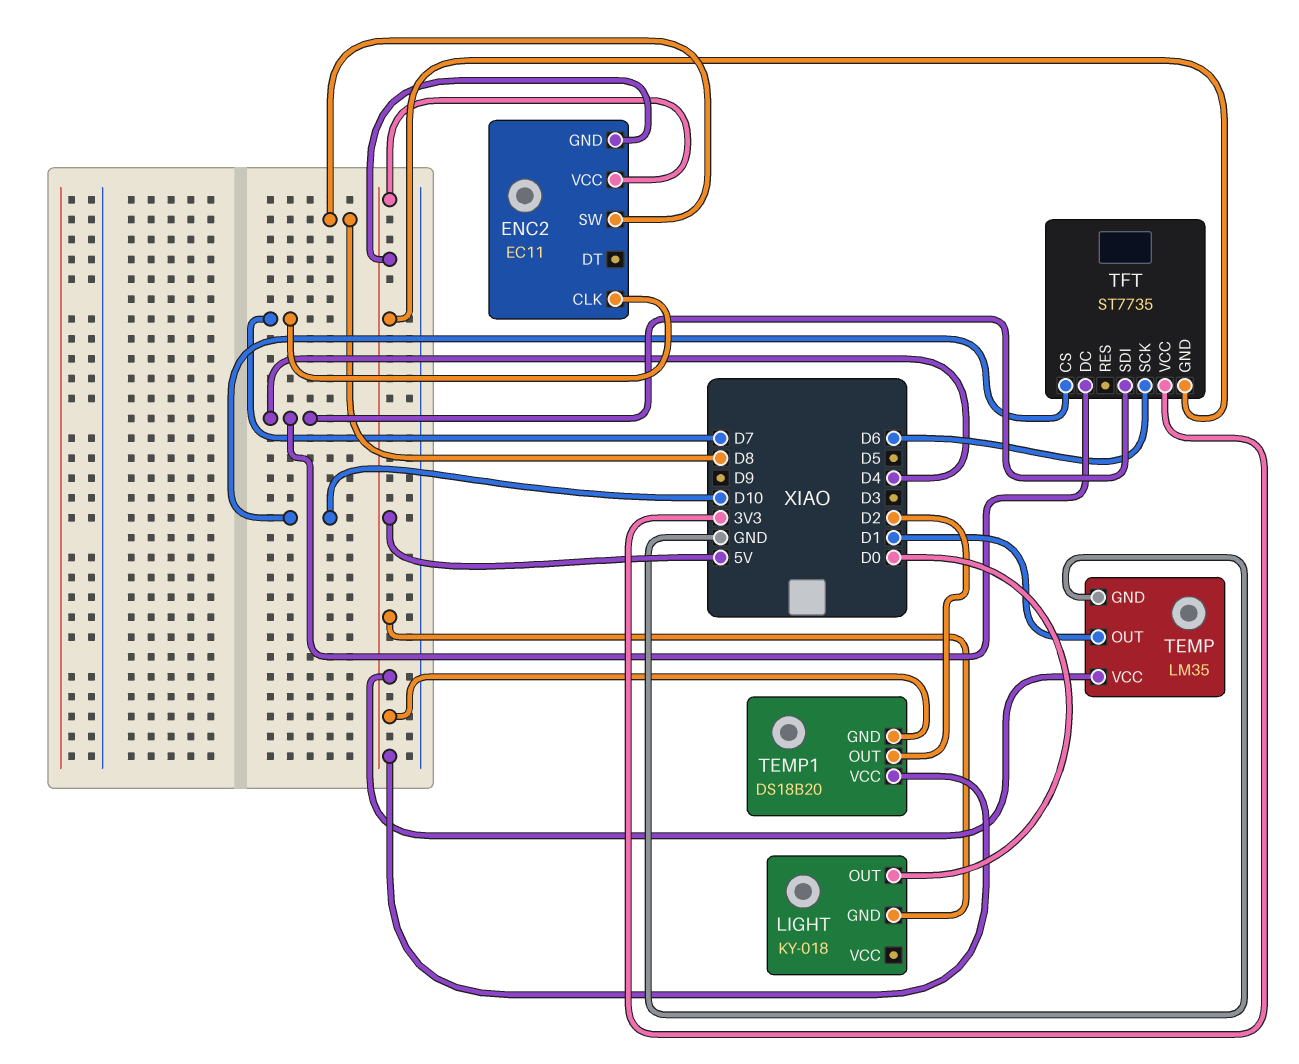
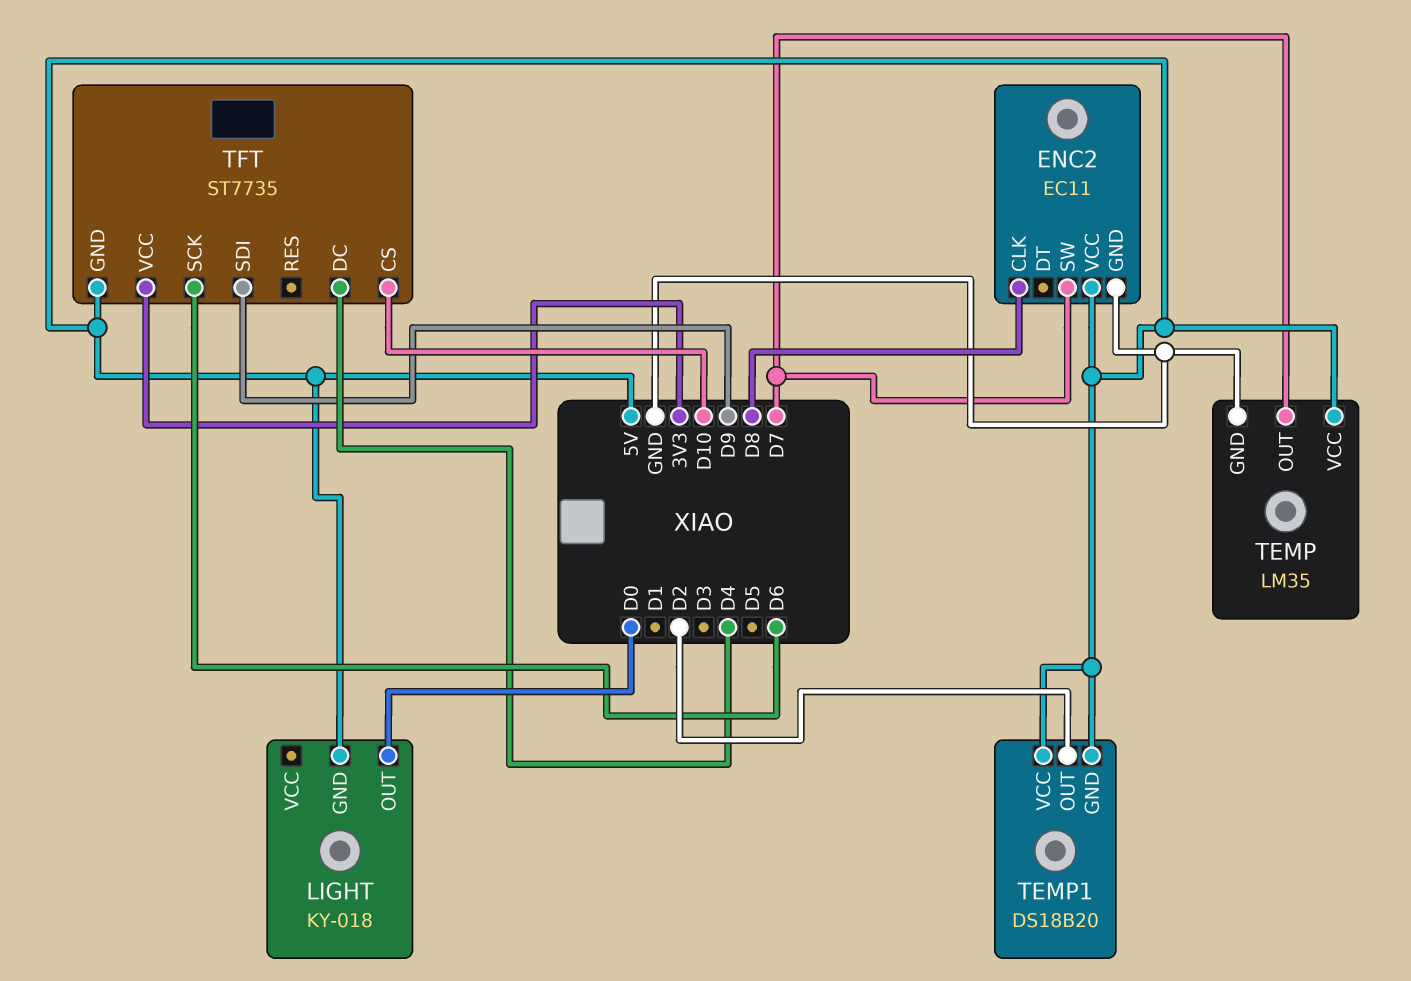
ENC2 pin CLK: D7 -> D8
ENC2 pin GND: 5V -> GND
ENC2 pin SW: D8 -> D7
TEMP pin OUT: D1 -> D7
TFT pin SDI: D4 -> D9

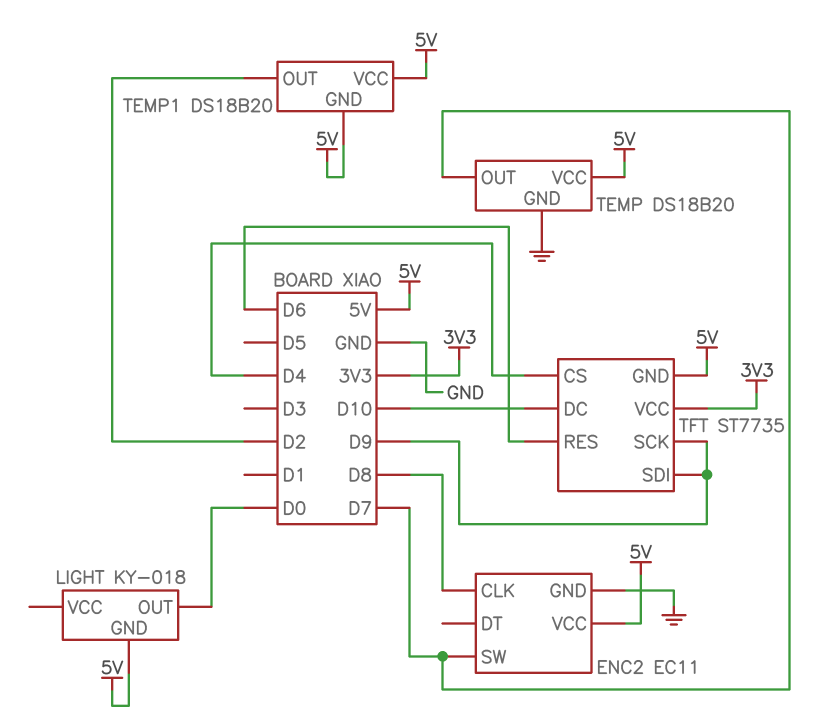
TEMP: LM35 -> DS18B20
TFT pin CS: D10 -> D4
TFT pin DC: D4 -> D10
TFT pin RES: none -> D6
TFT pin SCK: D6 -> D9

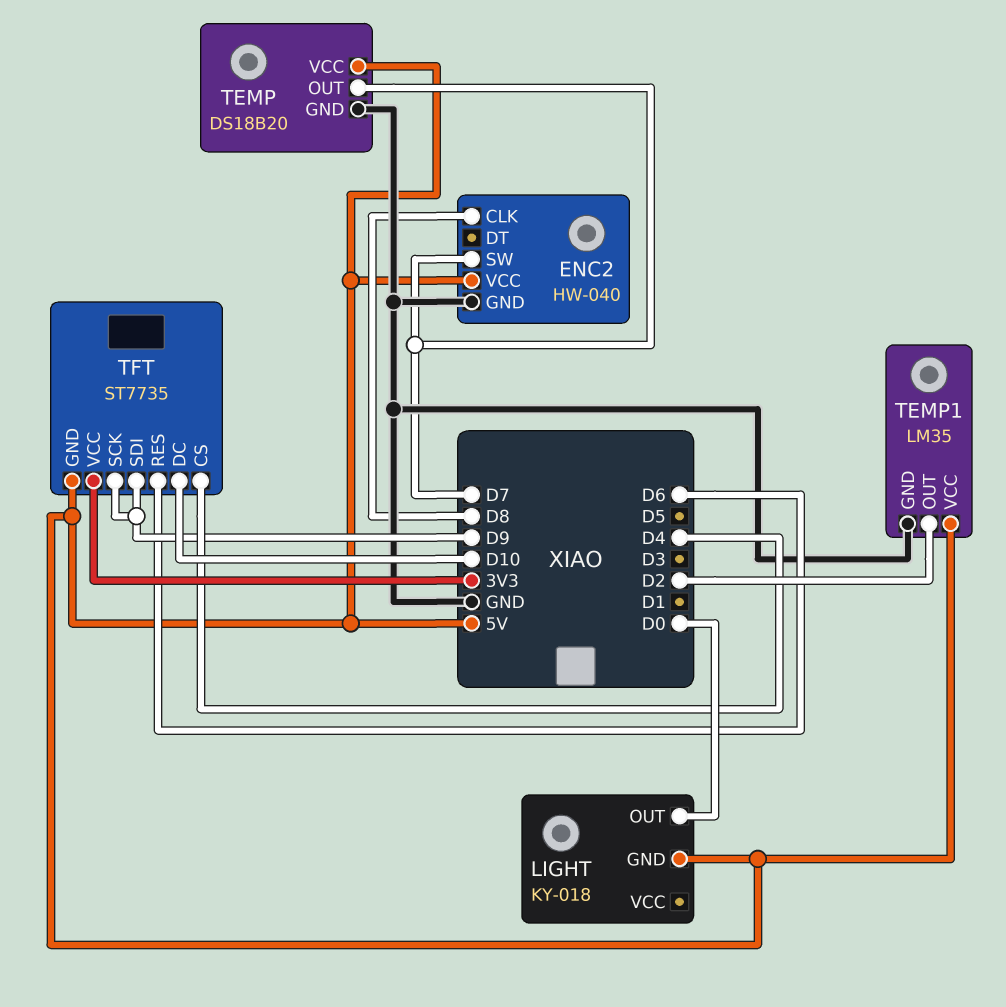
ENC2: EC11 -> HW-040
TEMP1: DS18B20 -> LM35
TEMP1 pin GND: 5V -> GND

